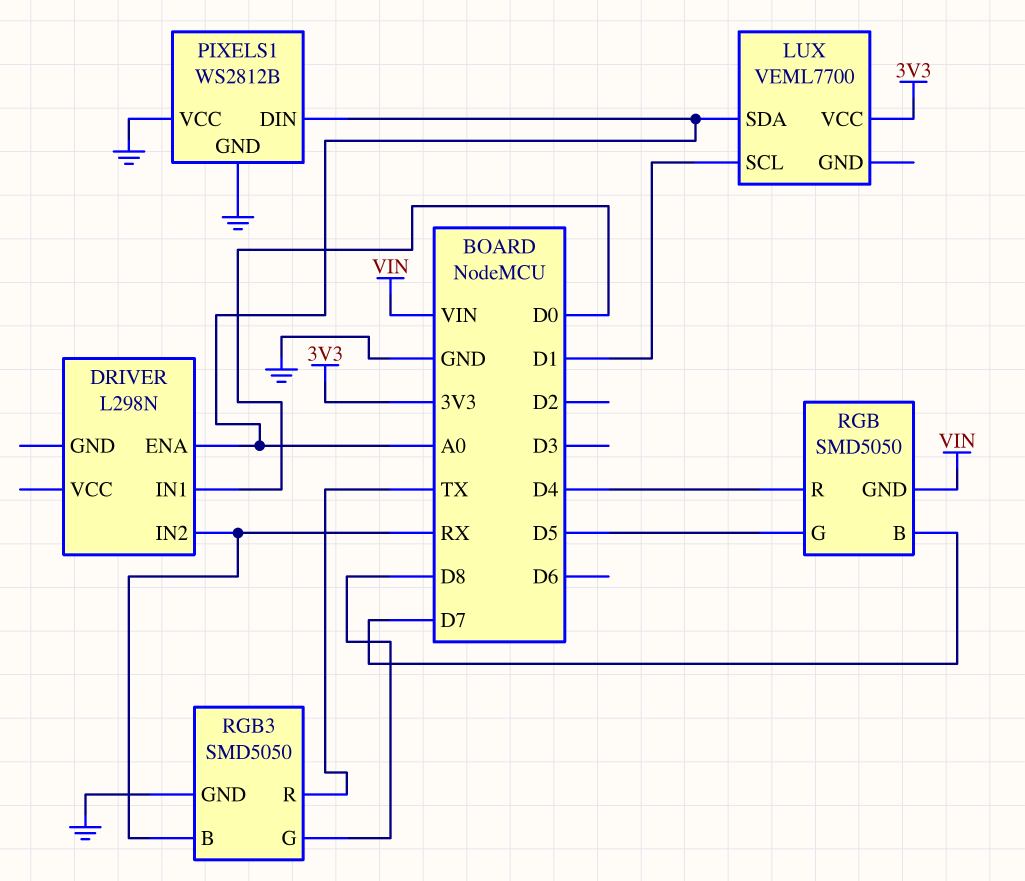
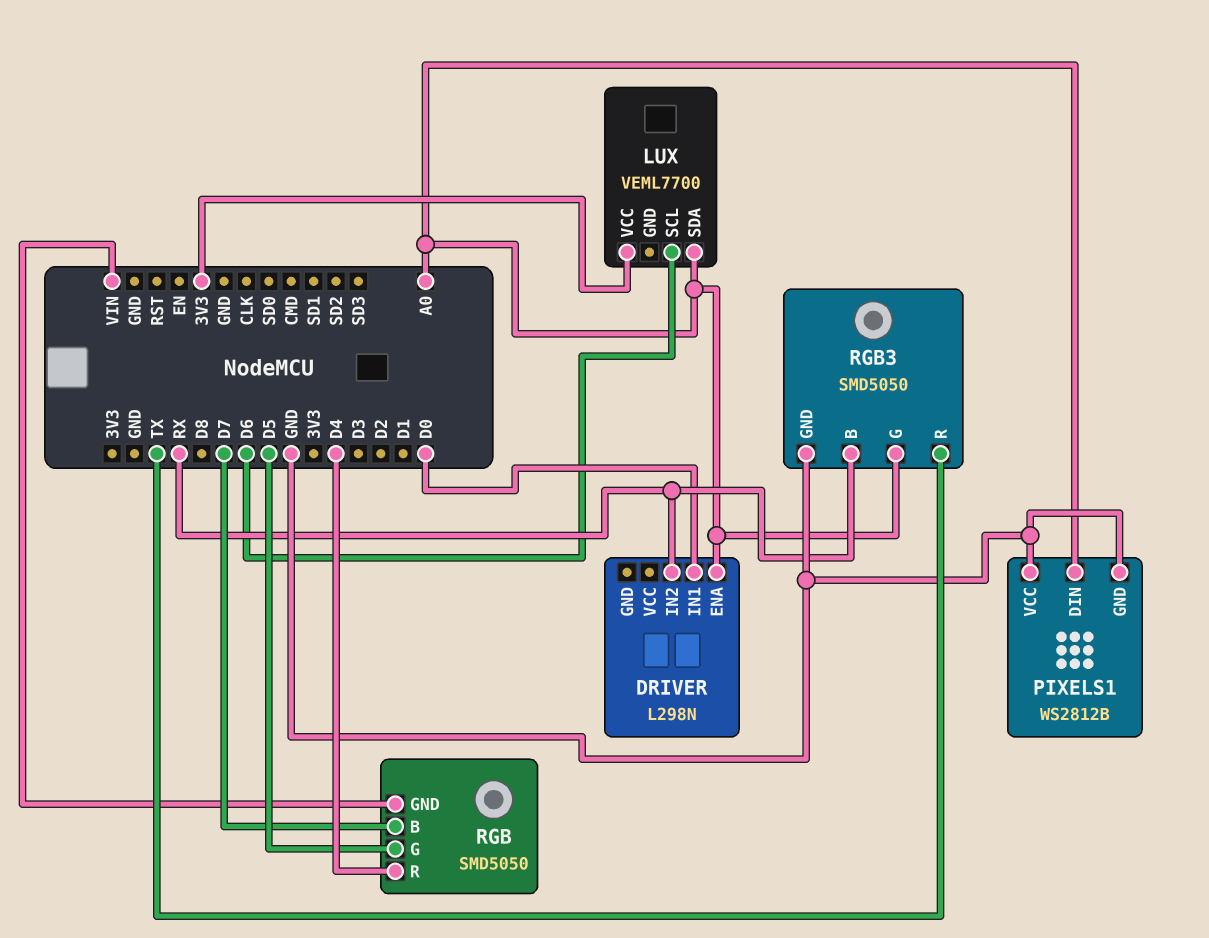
LUX pin SCL: D1 -> D6
RGB3 pin G: D8 -> A0

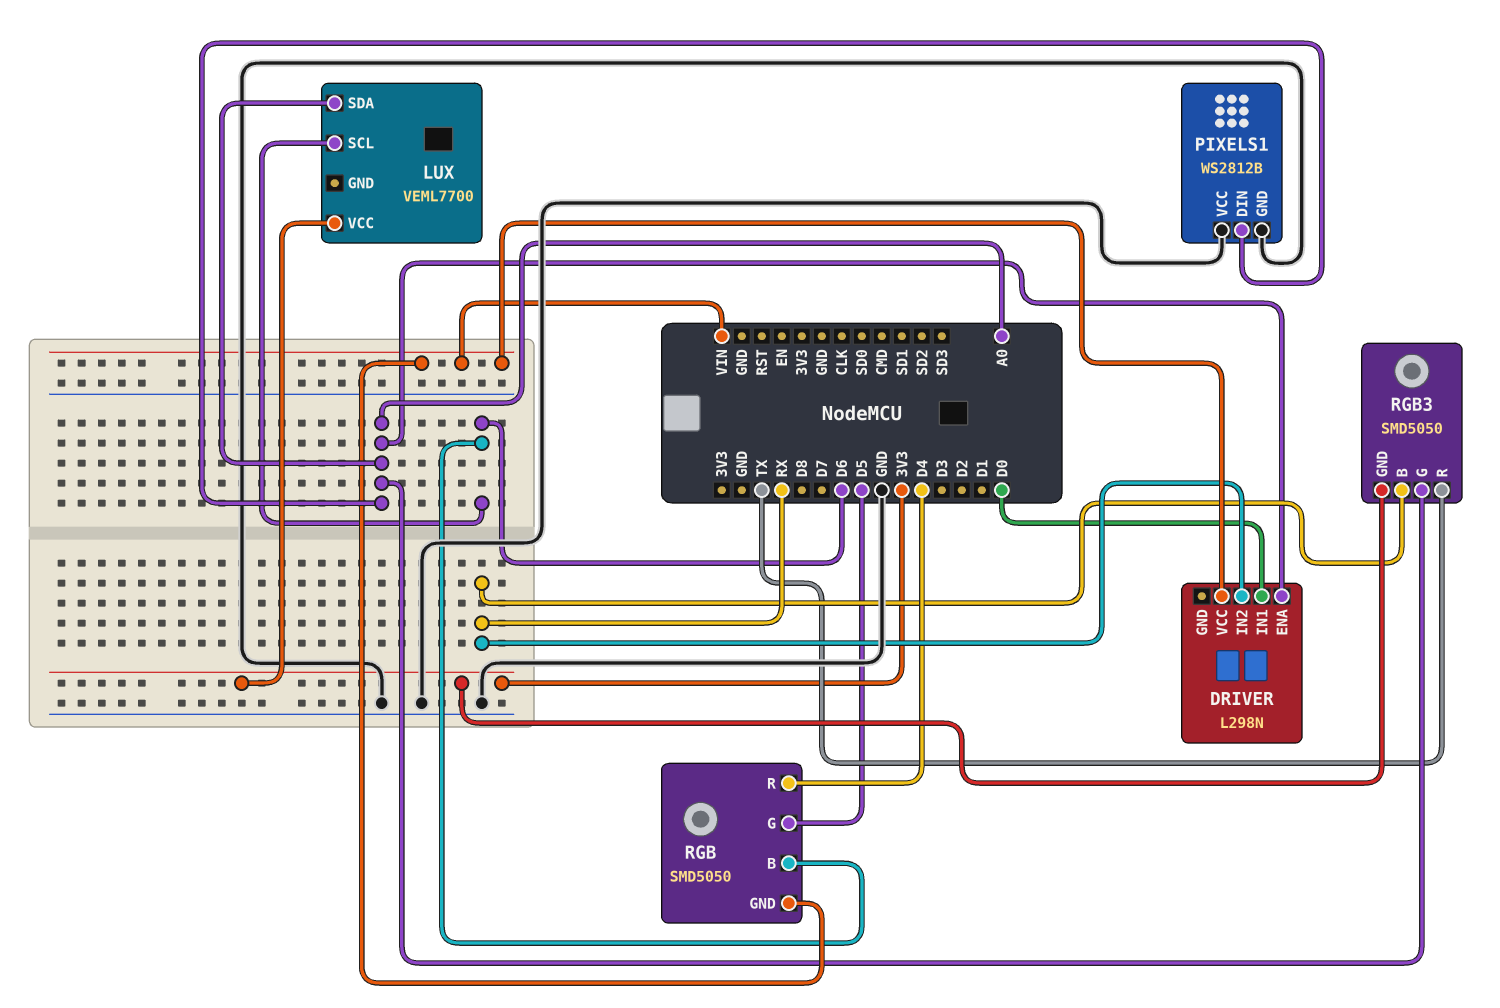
DRIVER pin VCC: none -> VIN
RGB pin B: D7 -> D6
RGB3 pin GND: GND -> 3V3

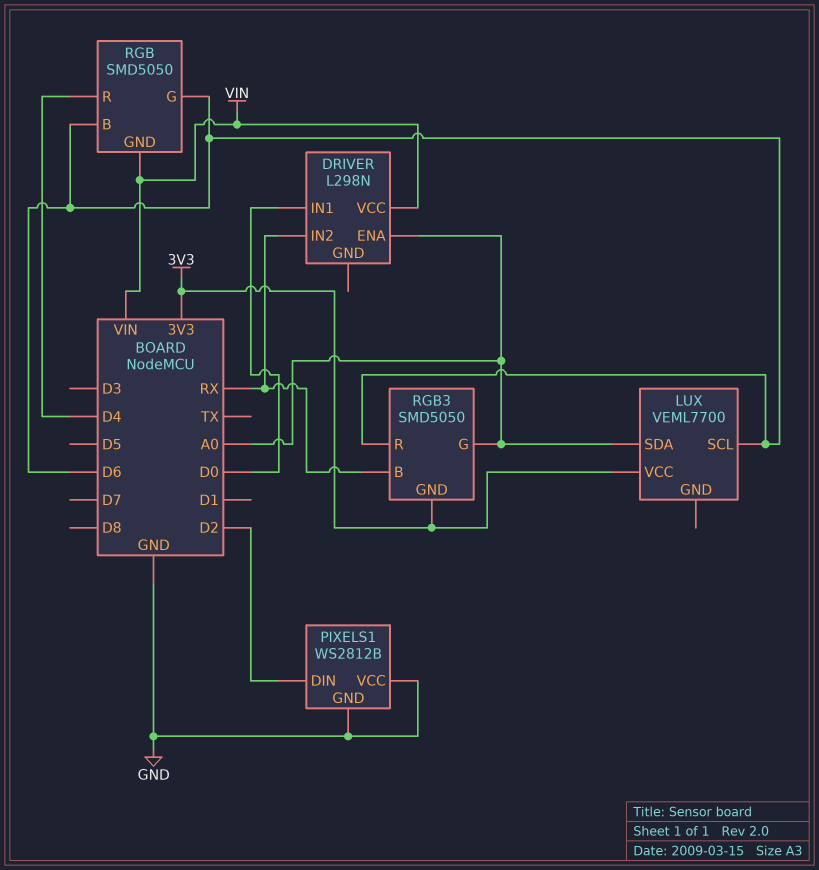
PIXELS1 pin DIN: A0 -> D2
RGB pin G: D5 -> D6
RGB3 pin R: TX -> D6

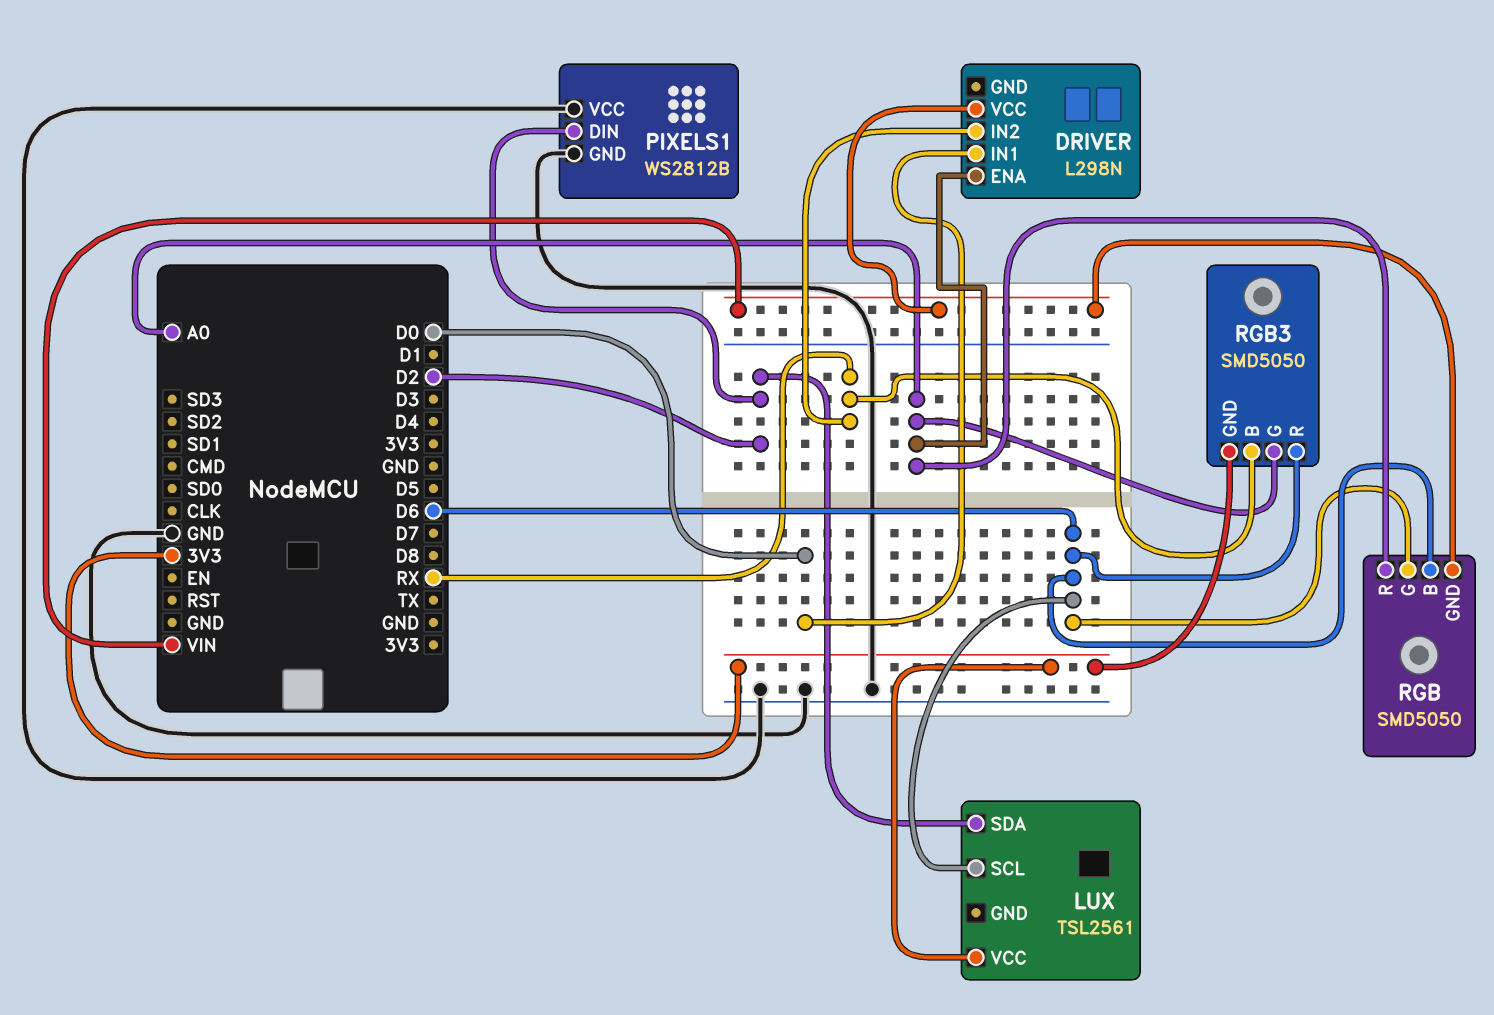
LUX: VEML7700 -> TSL2561
LUX pin SDA: A0 -> D2
RGB pin R: D4 -> A0

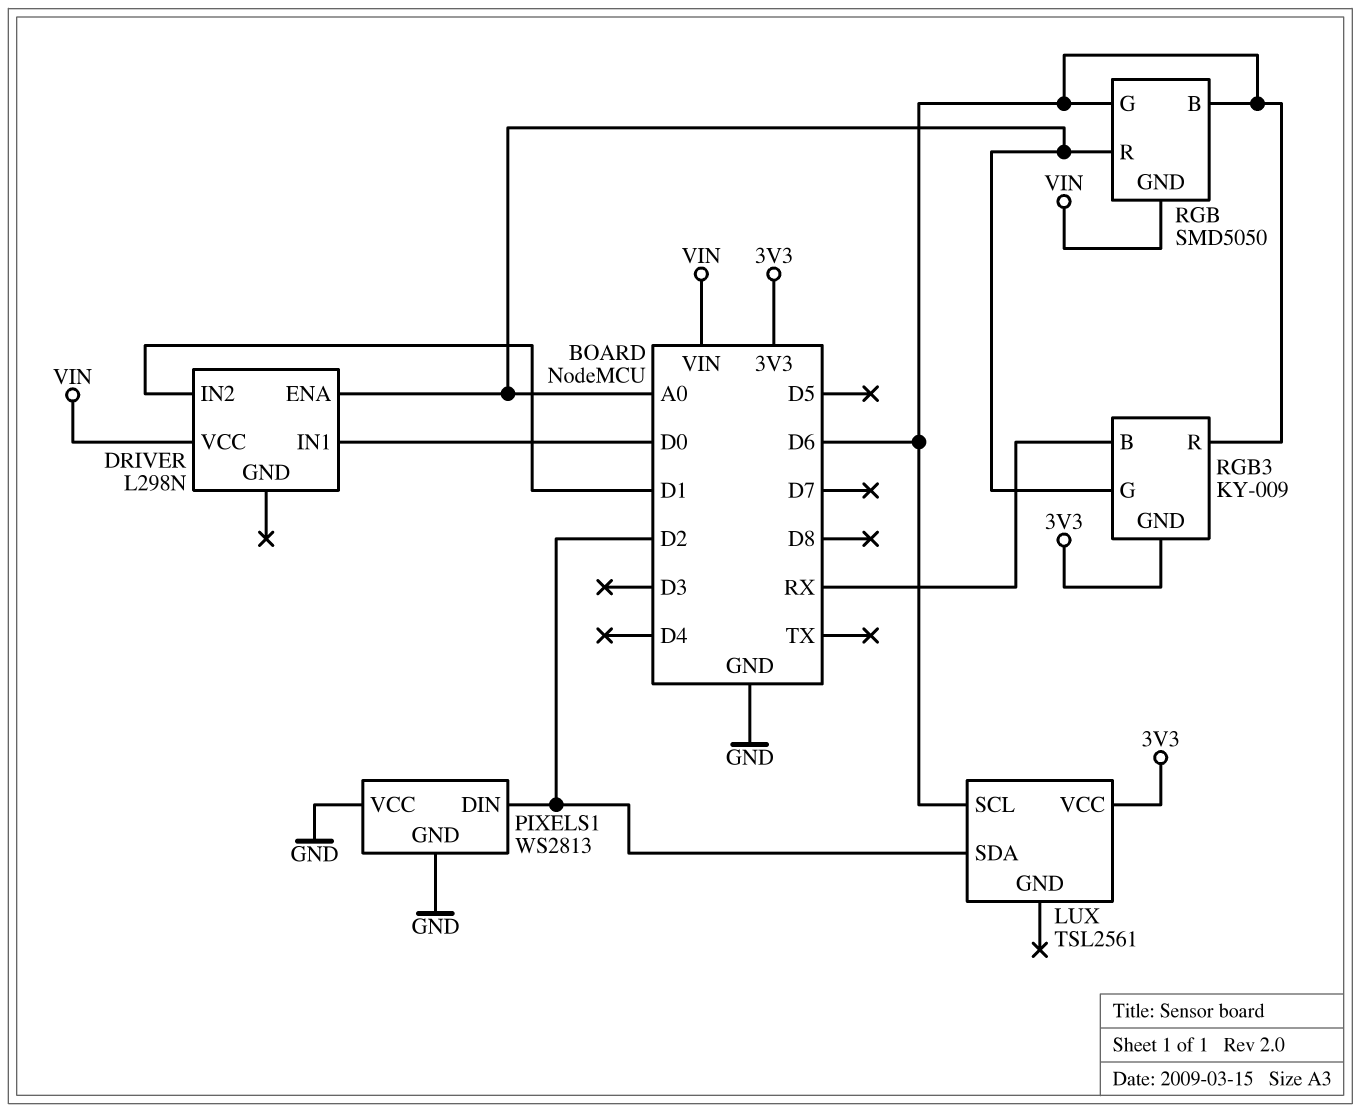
DRIVER pin IN2: RX -> D1
PIXELS1: WS2812B -> WS2813
RGB3: SMD5050 -> KY-009

